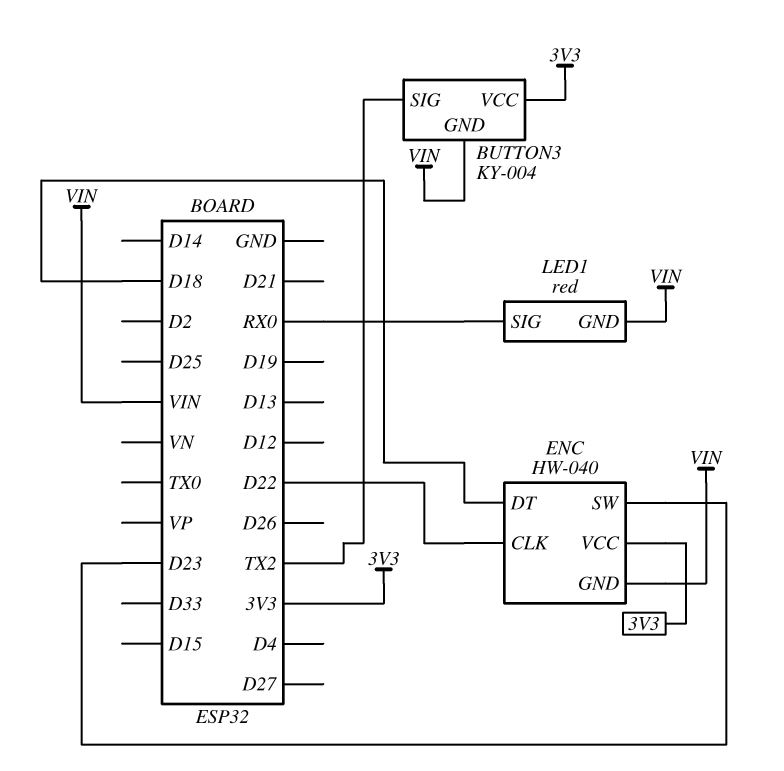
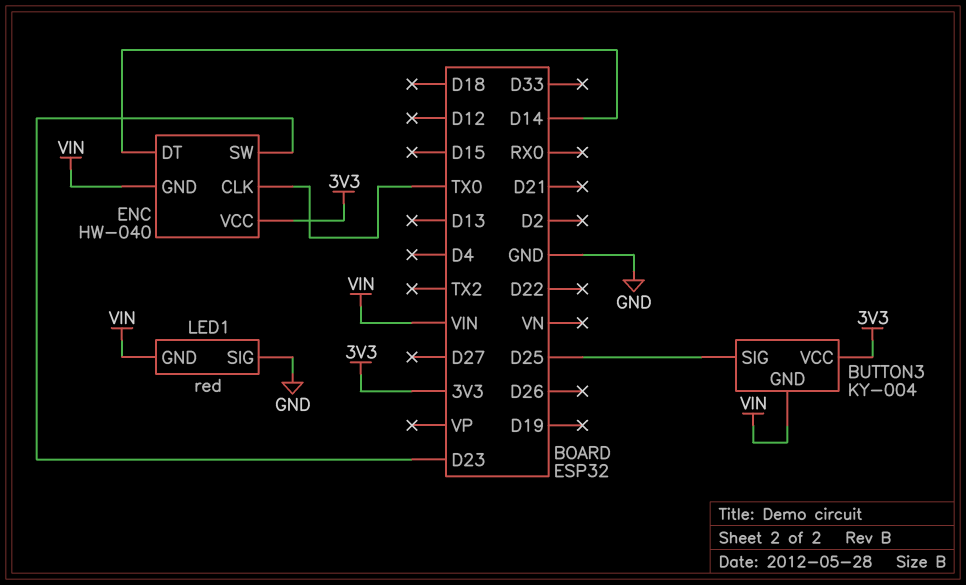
BUTTON3 pin SIG: TX2 -> D25
ENC pin CLK: D22 -> TX0
ENC pin DT: D18 -> D14
LED1 pin SIG: RX0 -> GND

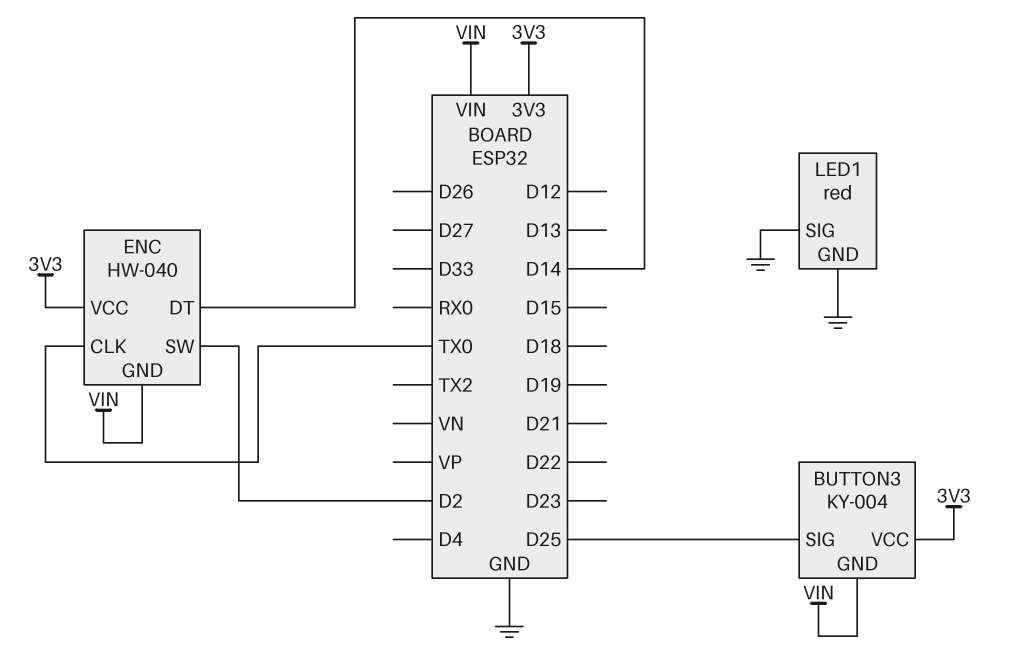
ENC pin SW: D23 -> D2
LED1 pin GND: VIN -> GND

